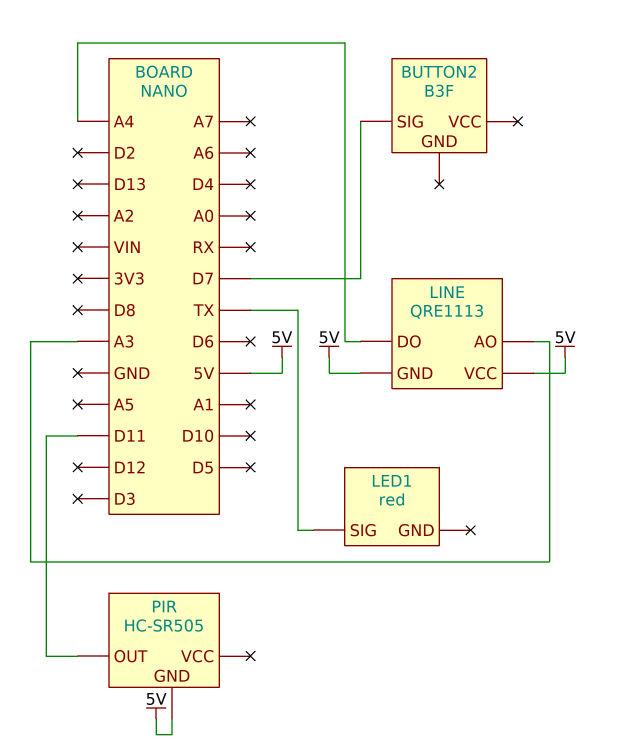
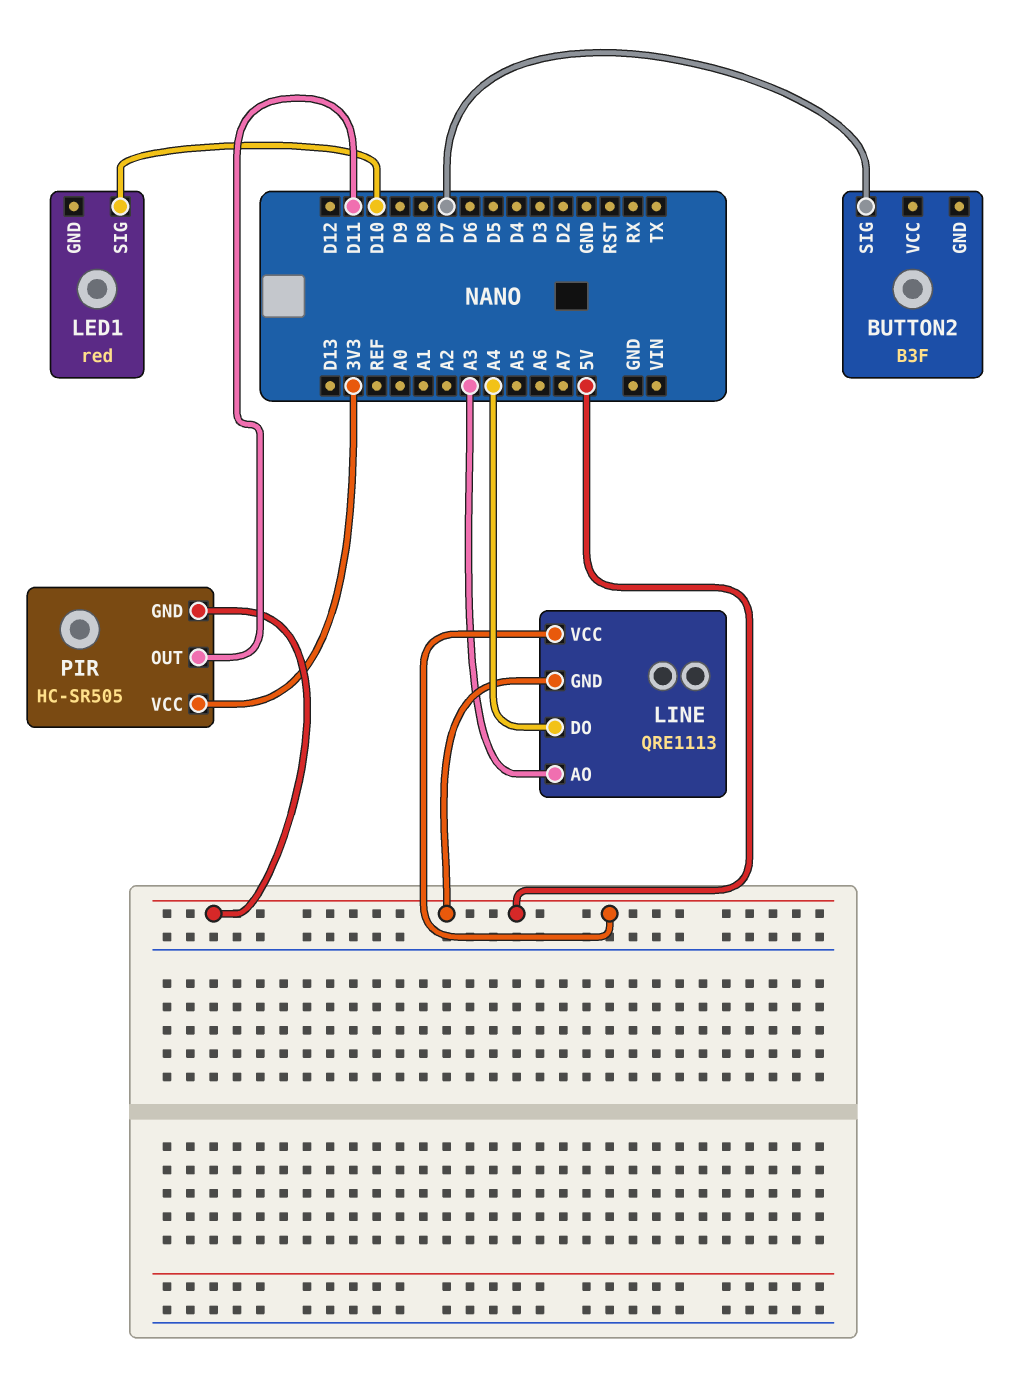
LED1 pin SIG: TX -> D10
PIR pin VCC: none -> 3V3

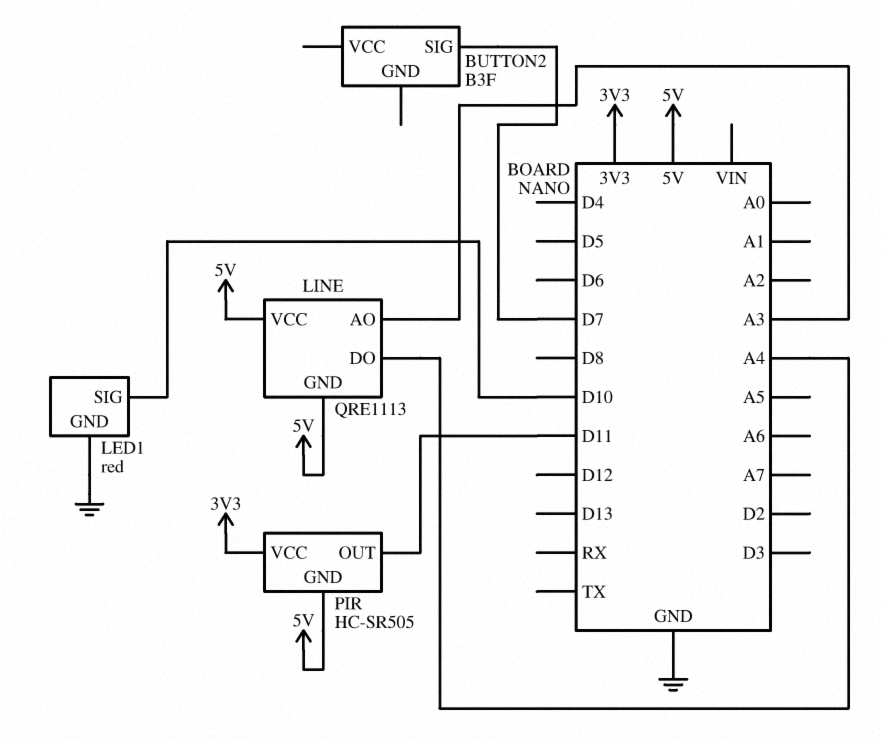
LED1 pin GND: none -> GND

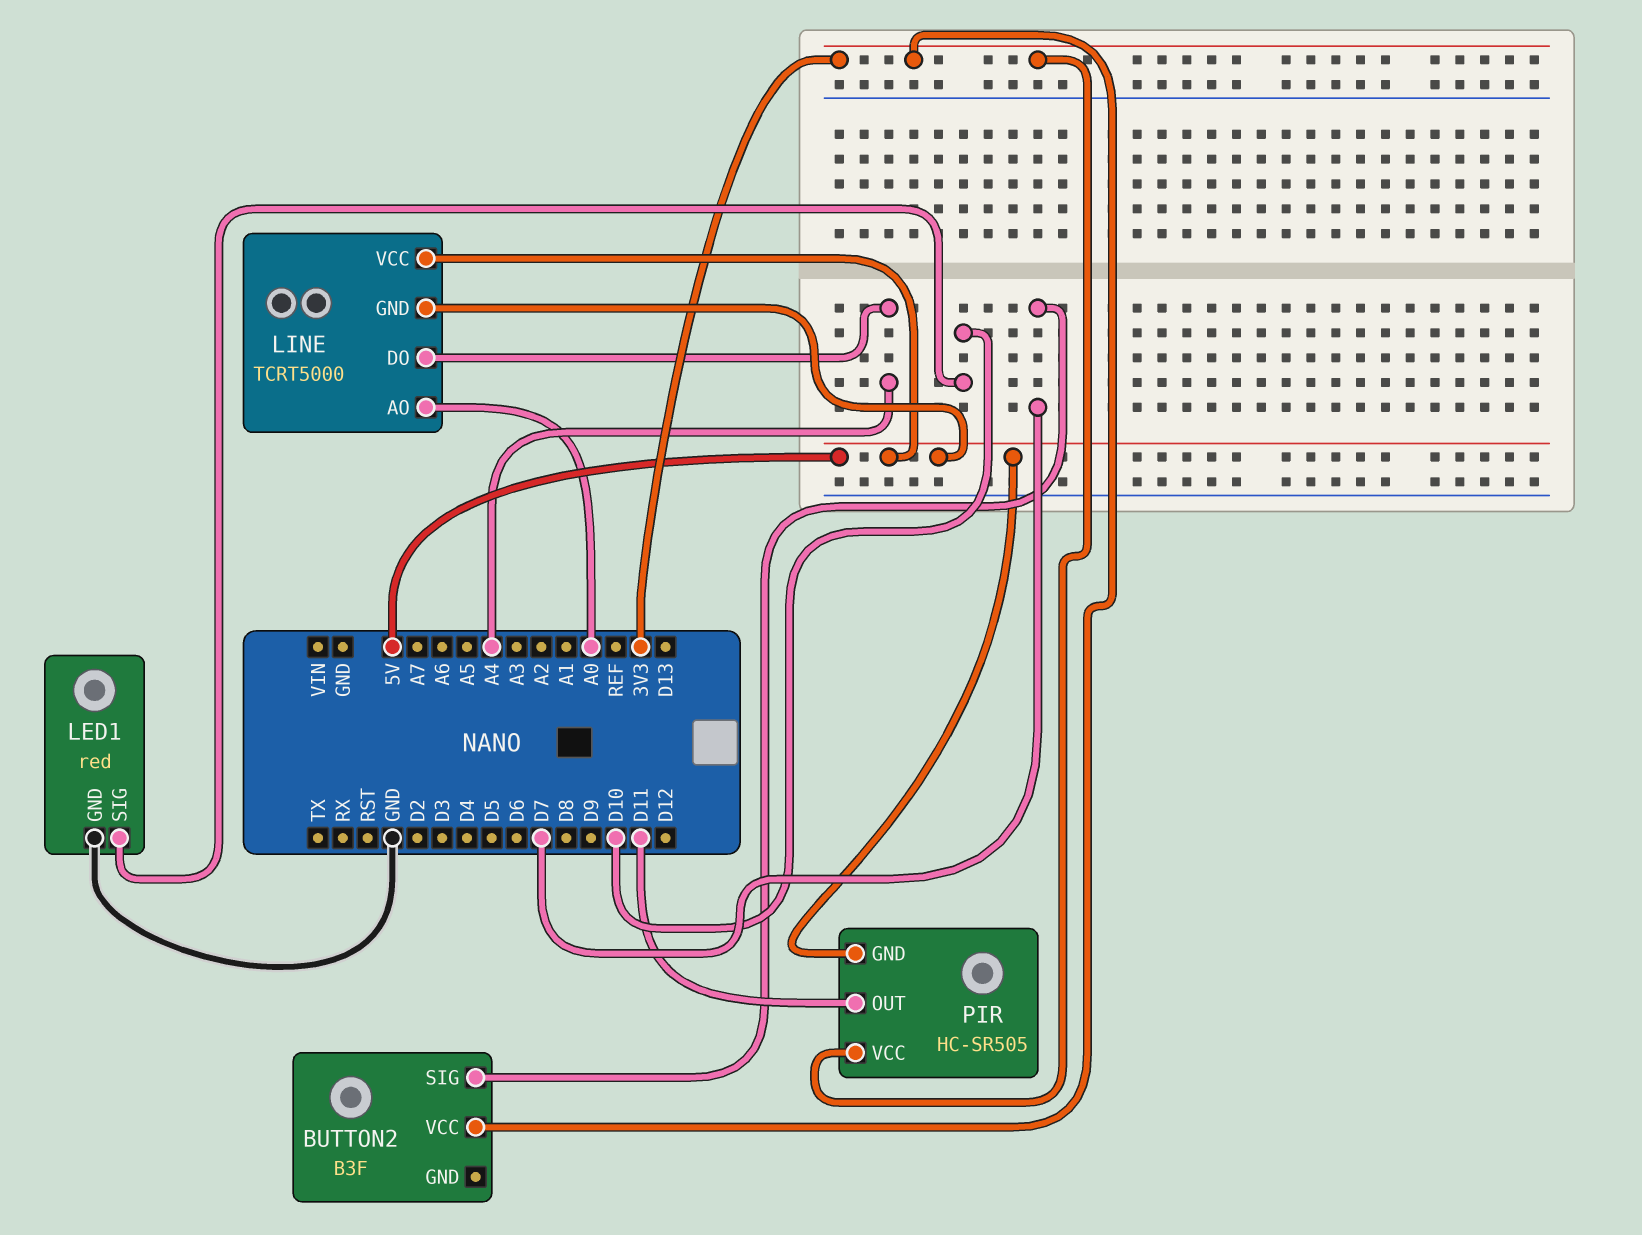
BUTTON2 pin VCC: none -> 3V3
LINE: QRE1113 -> TCRT5000
LINE pin AO: A3 -> A0

